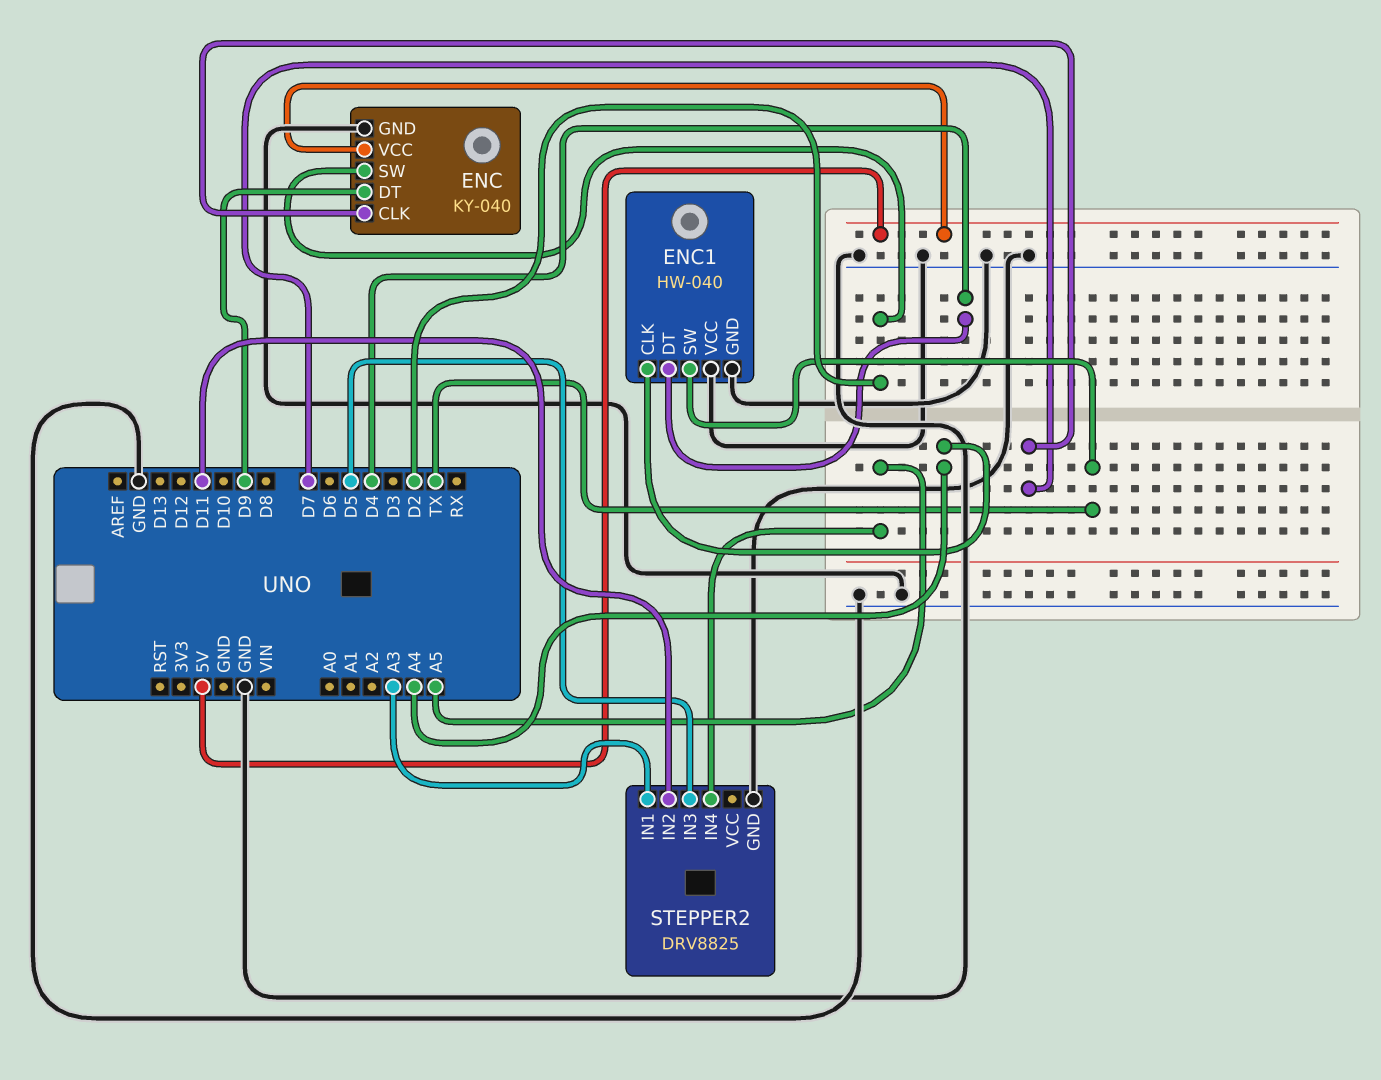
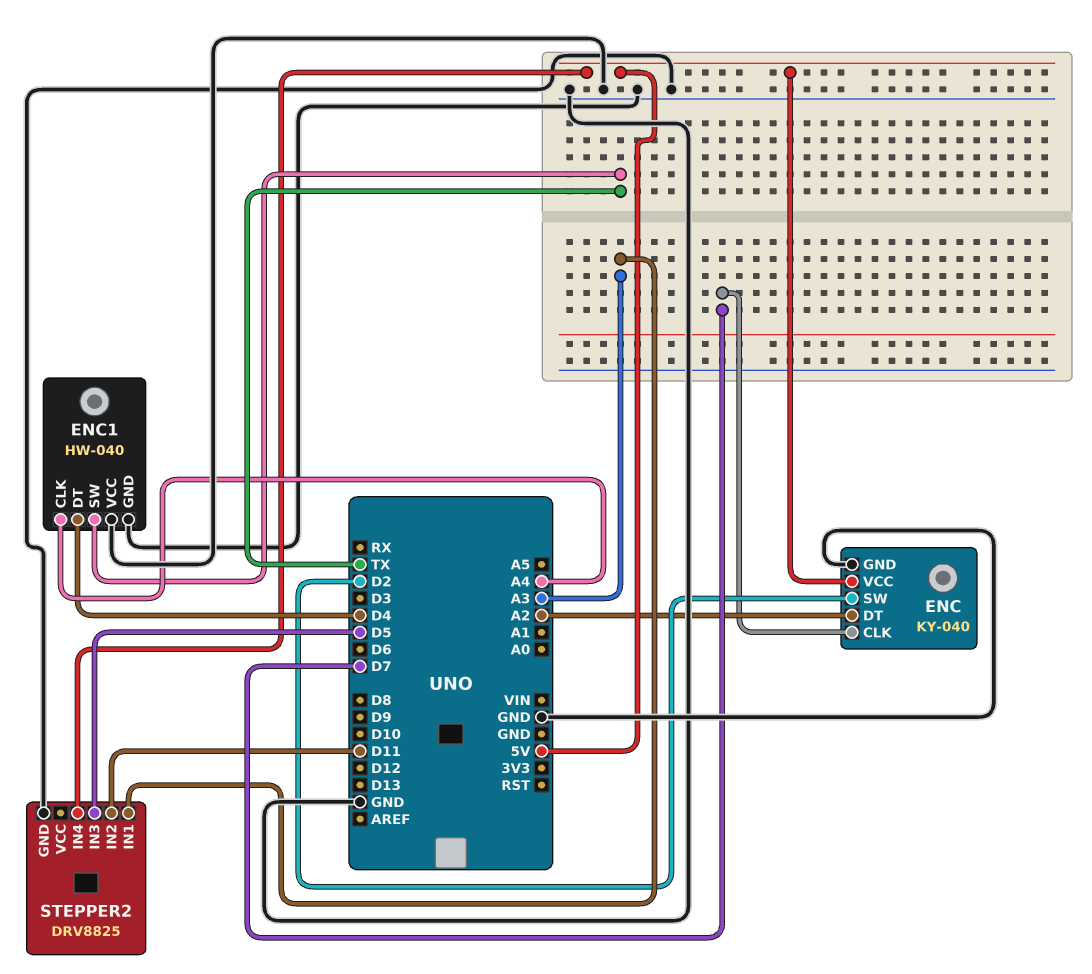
ENC pin DT: D9 -> A2
STEPPER2 pin IN4: A5 -> 5V

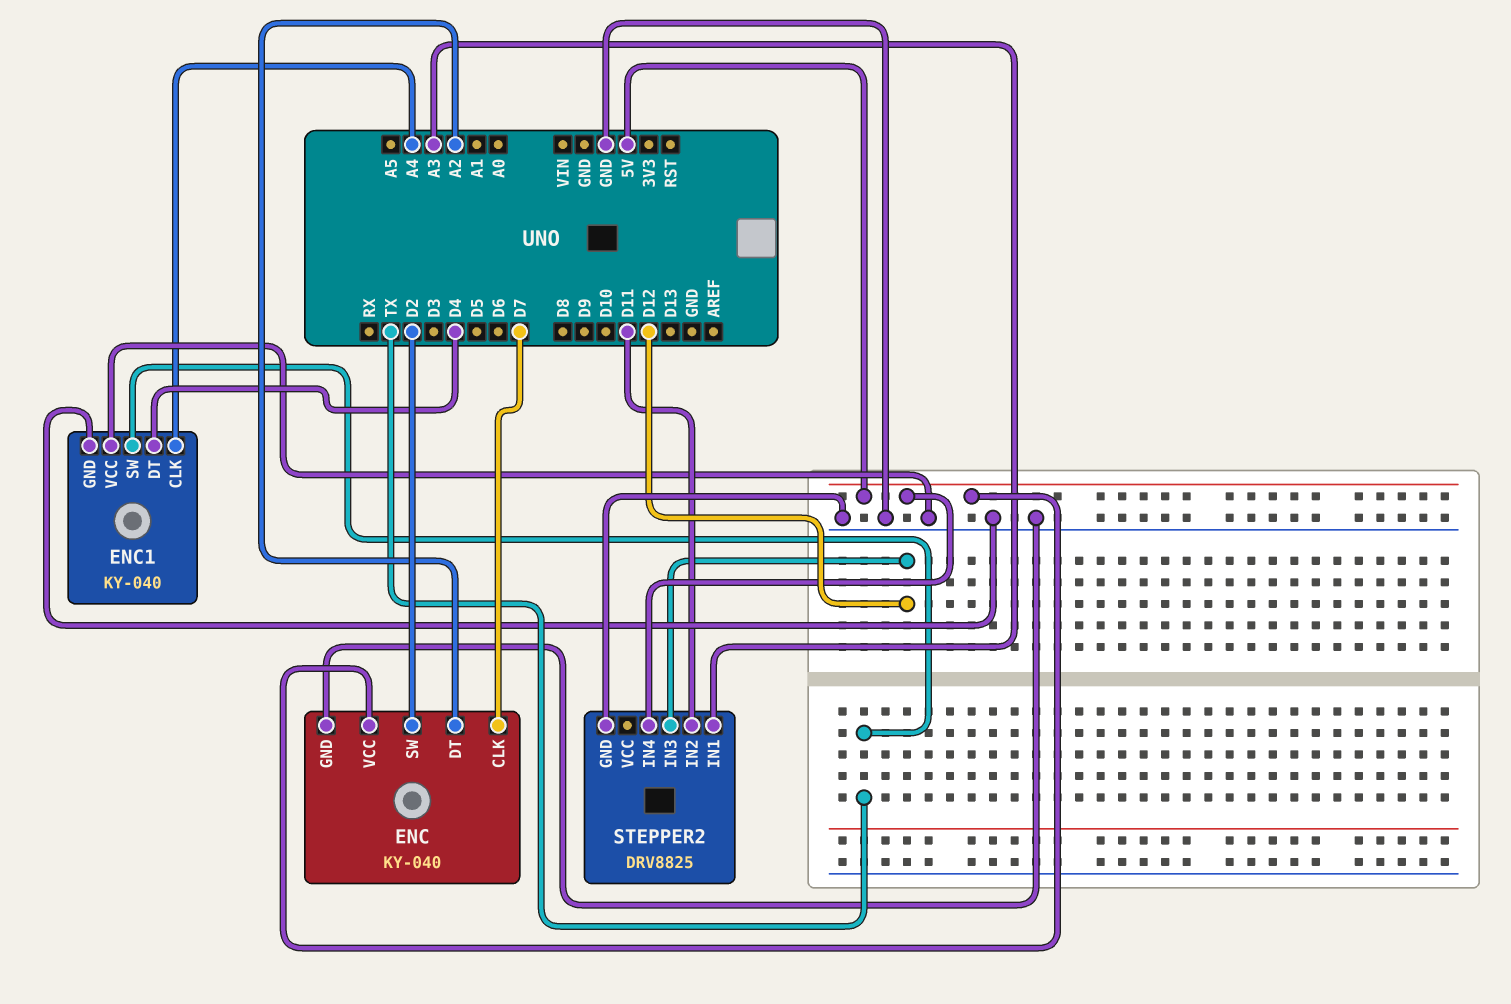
ENC1: HW-040 -> KY-040
STEPPER2 pin IN3: D5 -> D12

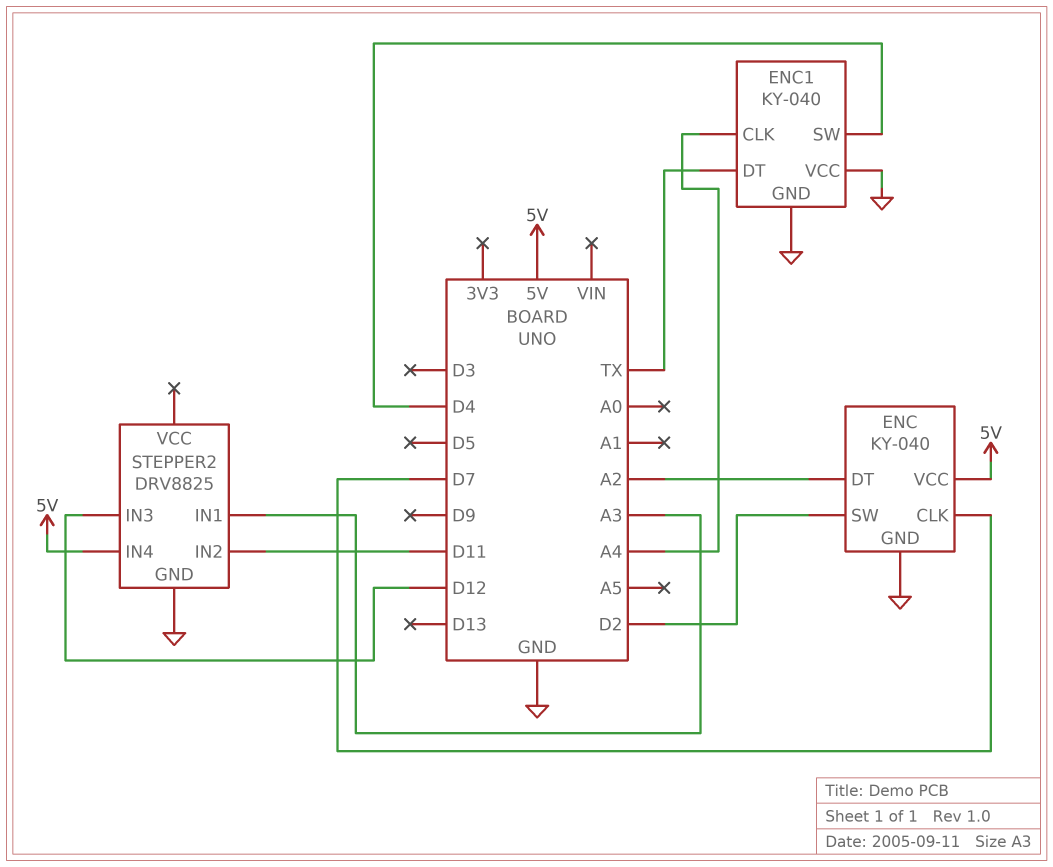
ENC1 pin DT: D4 -> TX
ENC1 pin SW: TX -> D4

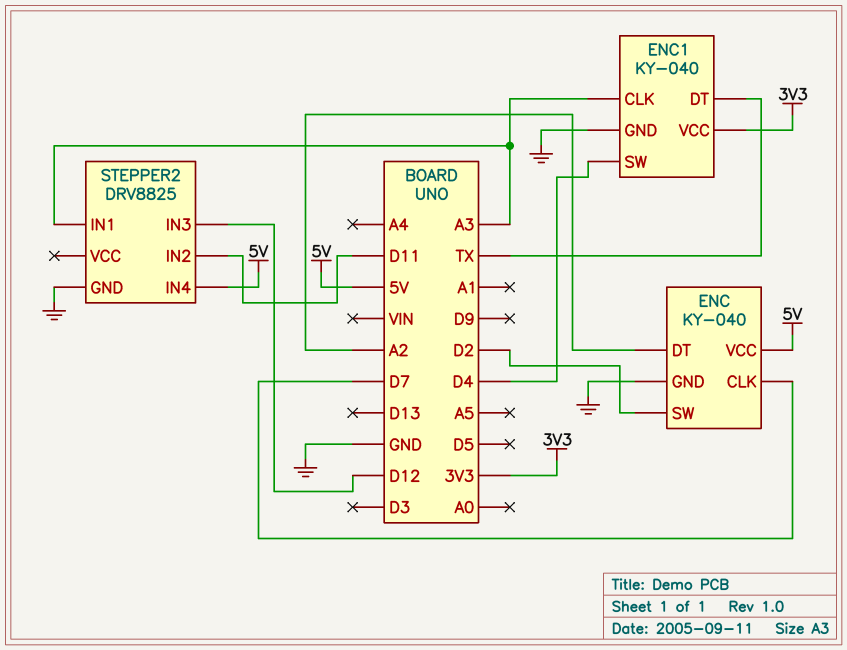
ENC1 pin CLK: A4 -> A3
ENC1 pin VCC: GND -> 3V3

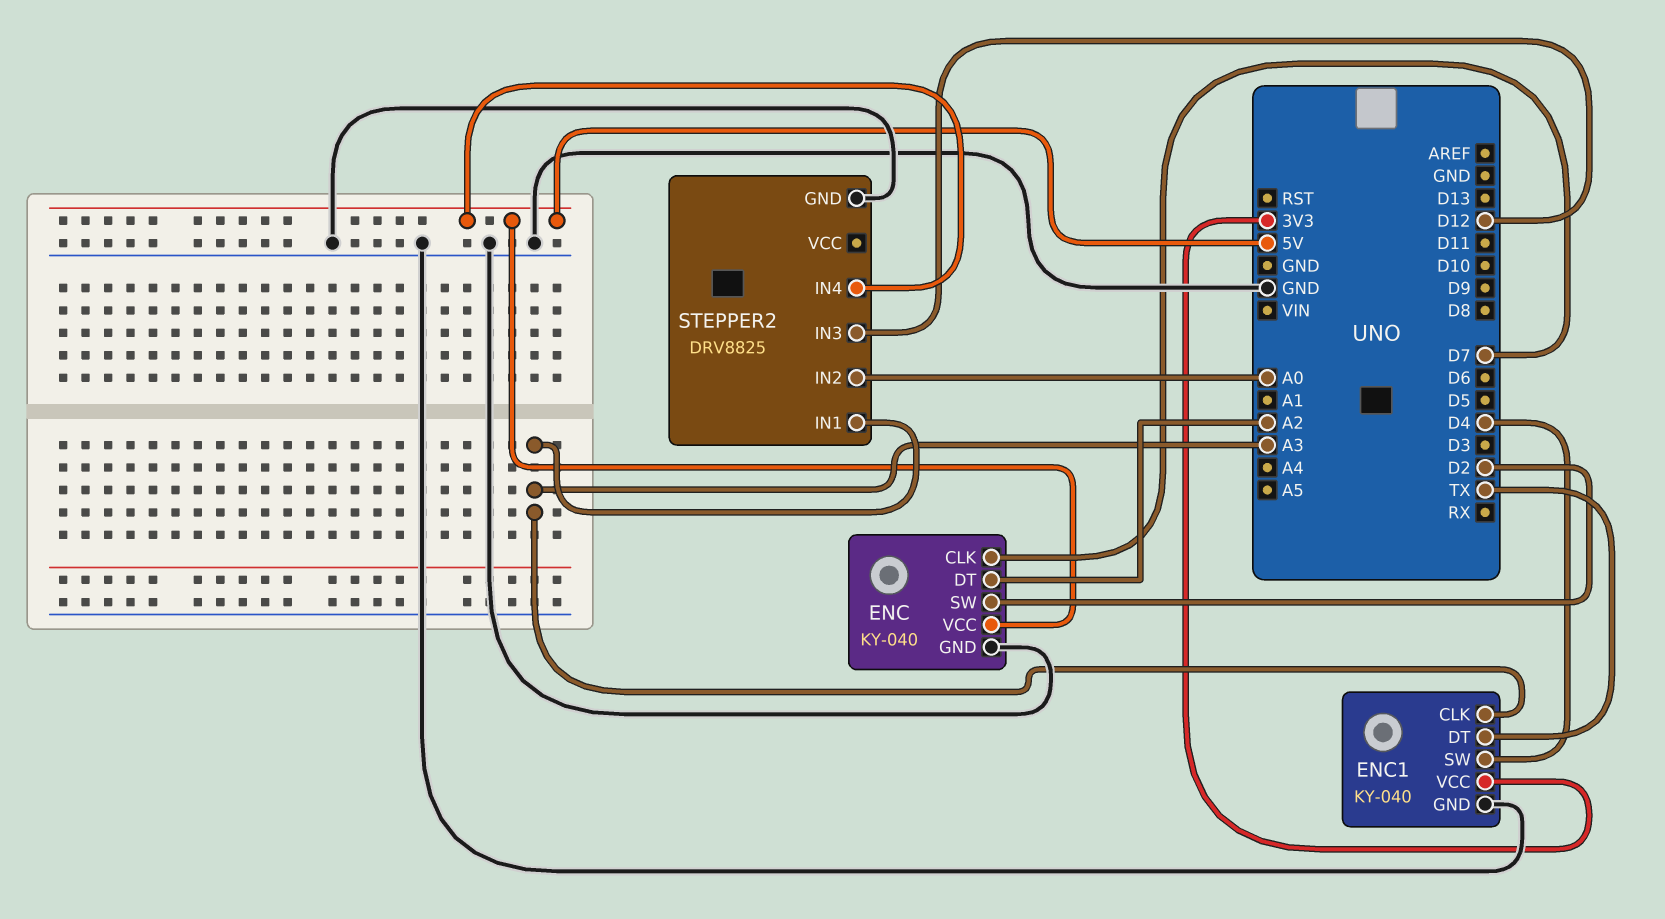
STEPPER2 pin IN2: D11 -> A0

